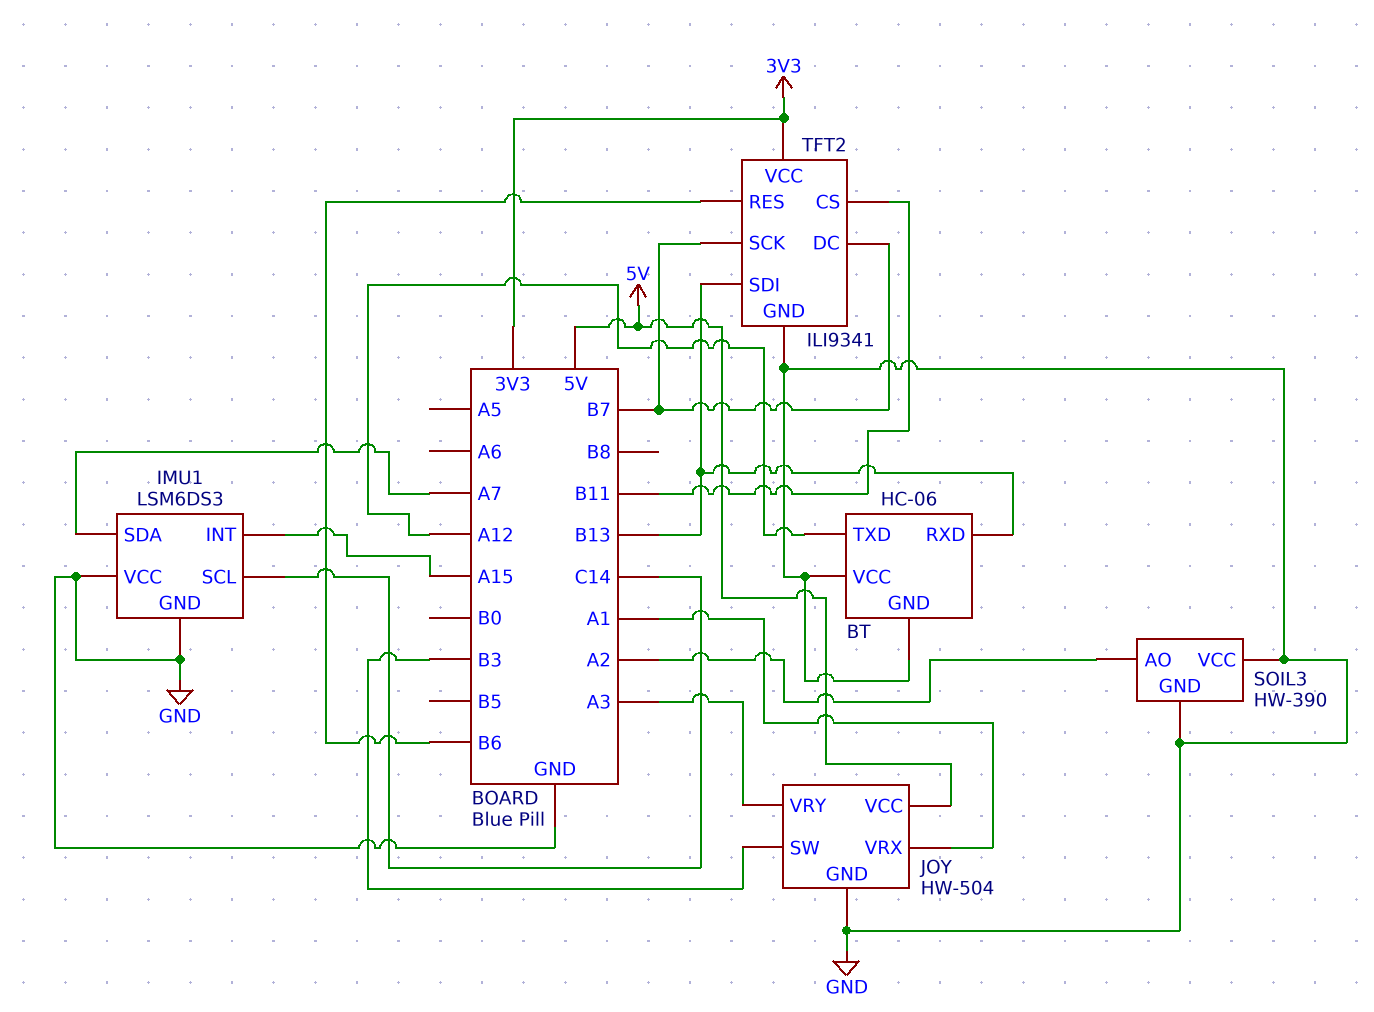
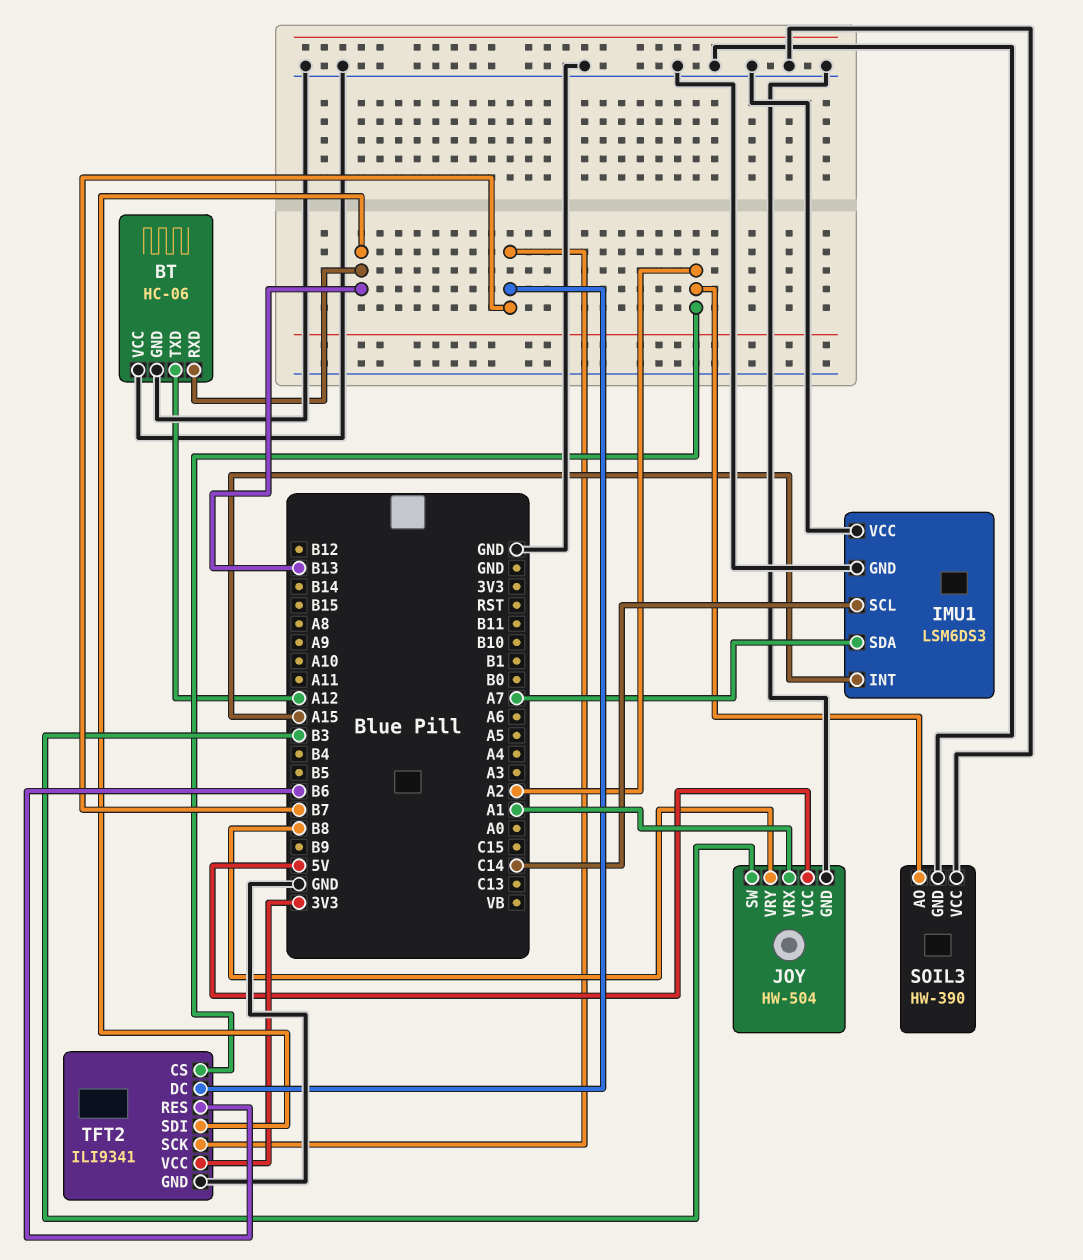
JOY pin VRY: A3 -> B8
TFT2 pin CS: B11 -> A2

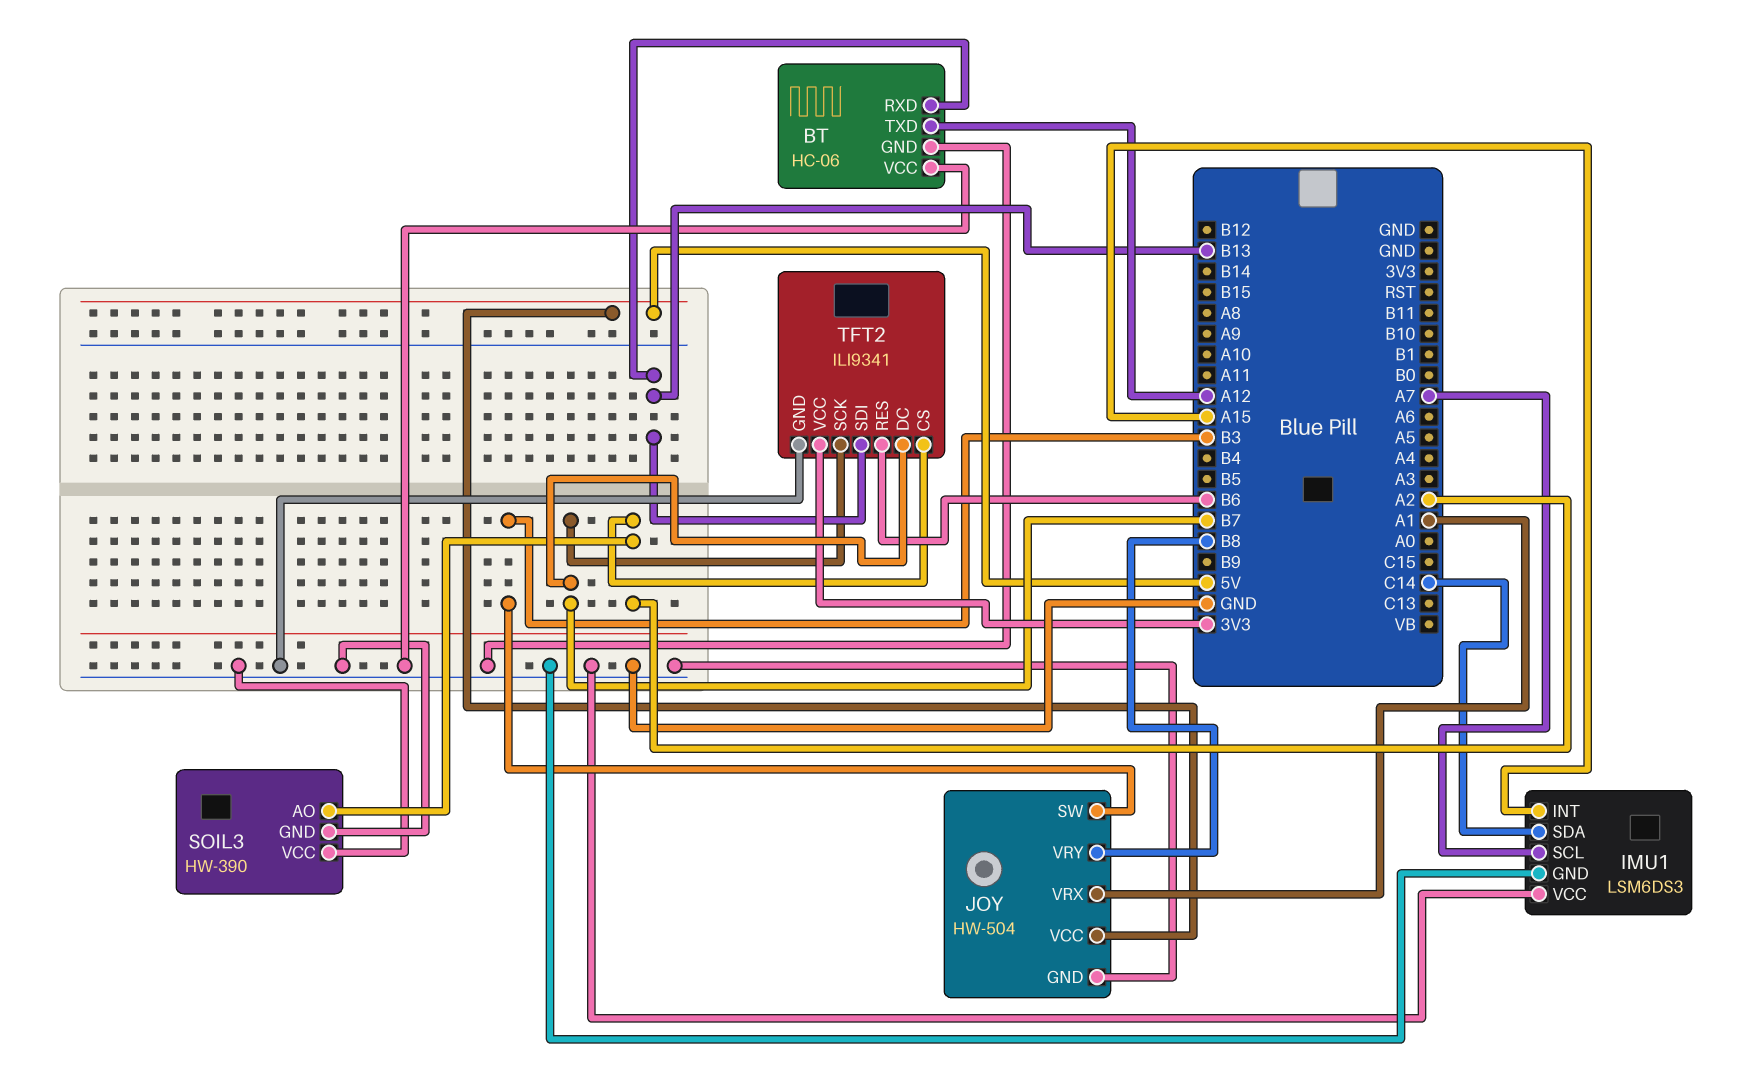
IMU1 pin SCL: C14 -> A7
IMU1 pin SDA: A7 -> C14

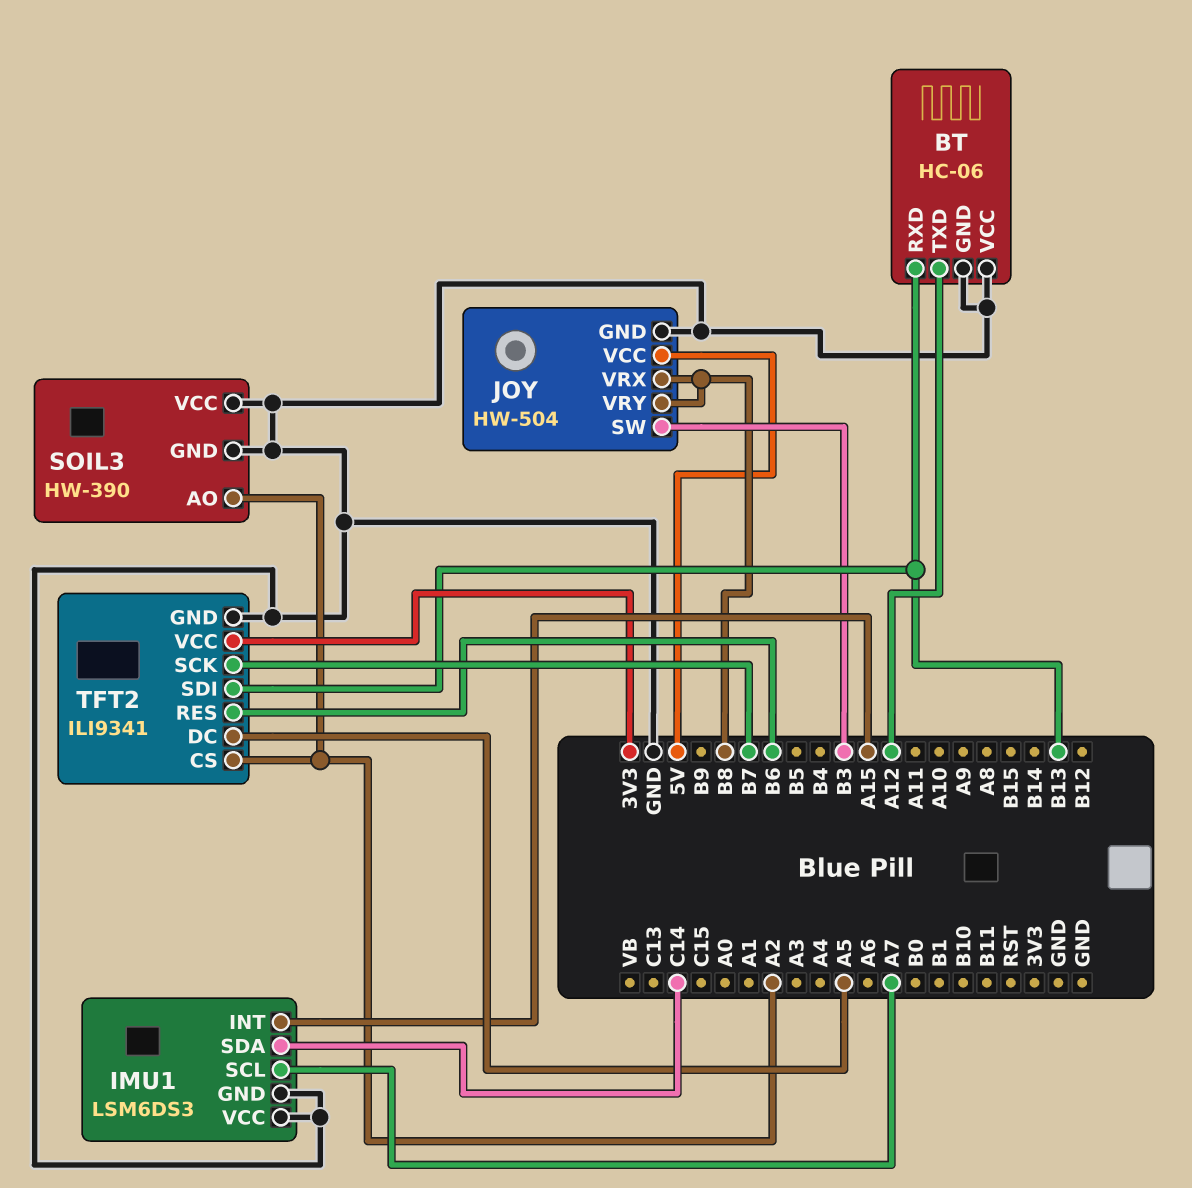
JOY pin VRX: A1 -> B8
TFT2 pin DC: B7 -> A5

